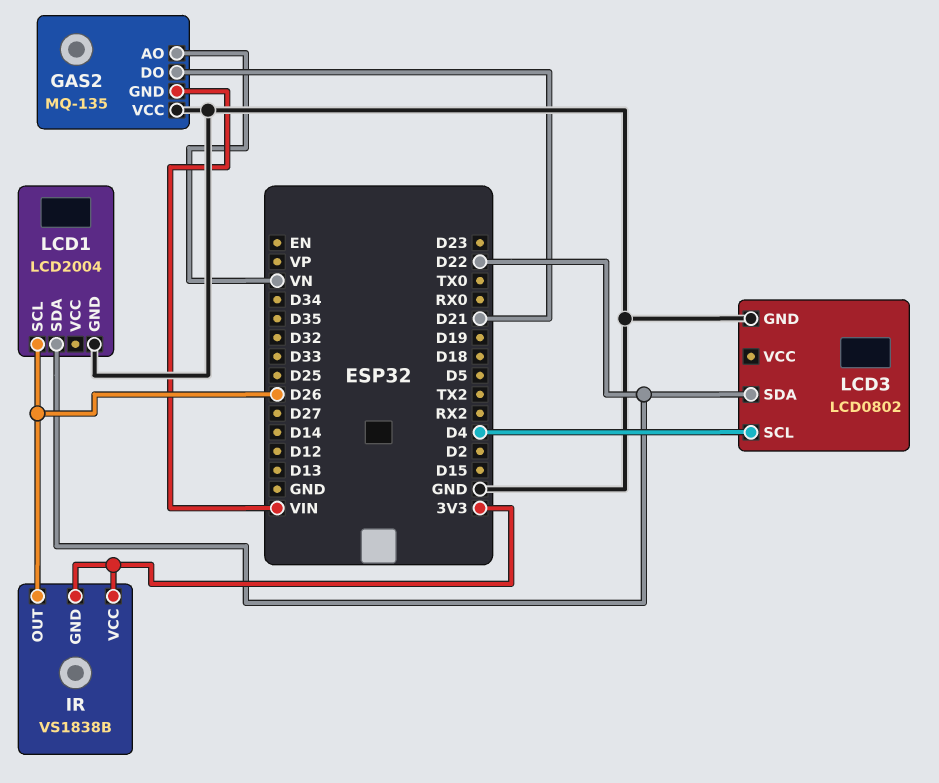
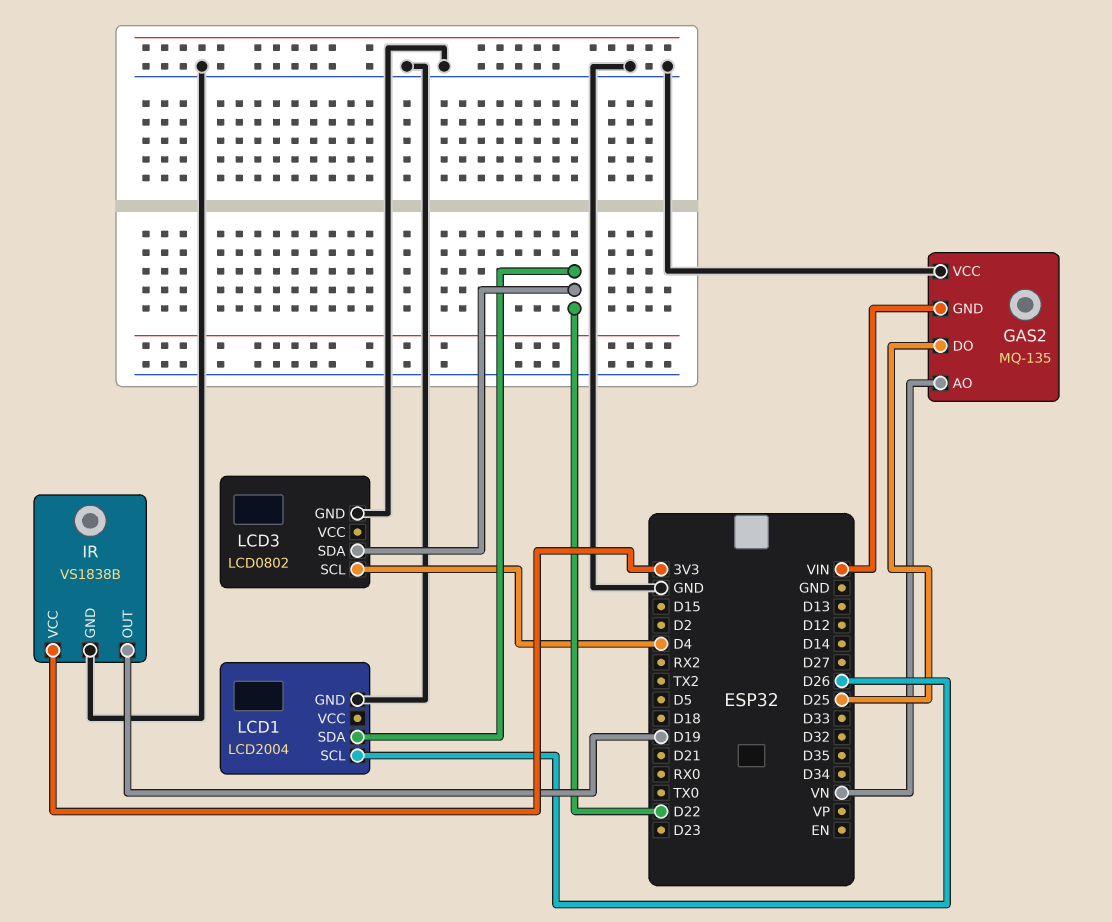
GAS2 pin DO: D21 -> D25
IR pin GND: 3V3 -> GND
IR pin OUT: D26 -> D19

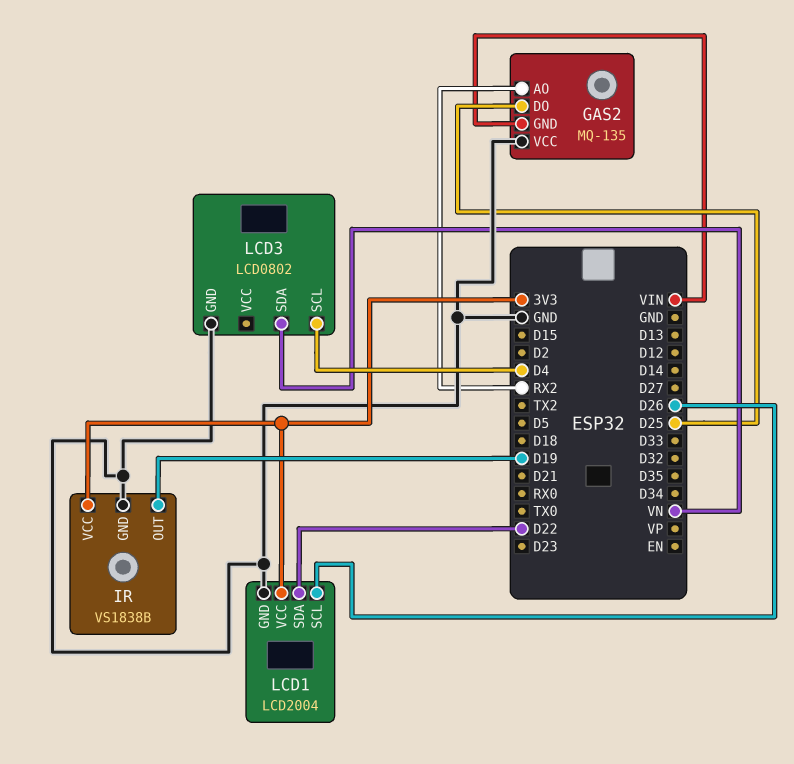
GAS2 pin AO: VN -> RX2
LCD1 pin VCC: none -> 3V3
LCD3 pin SDA: D22 -> VN

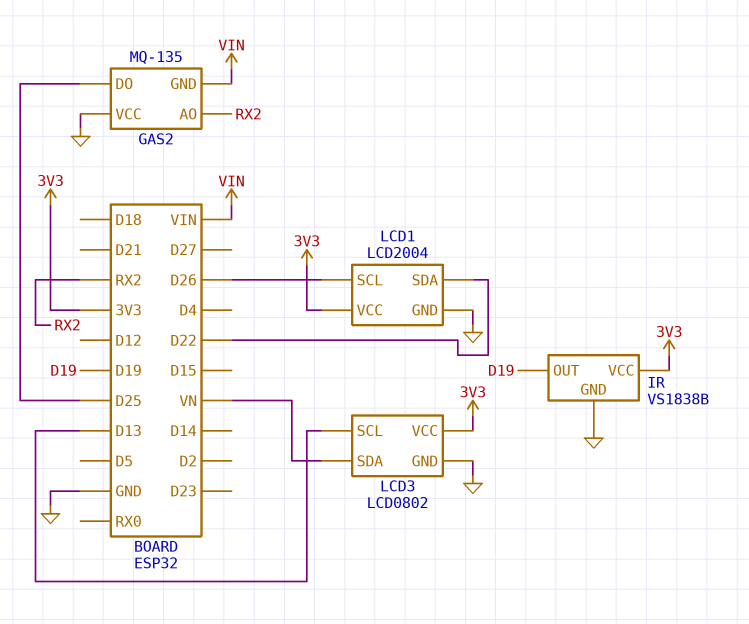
LCD3 pin SCL: D4 -> D13
LCD3 pin VCC: none -> 3V3

